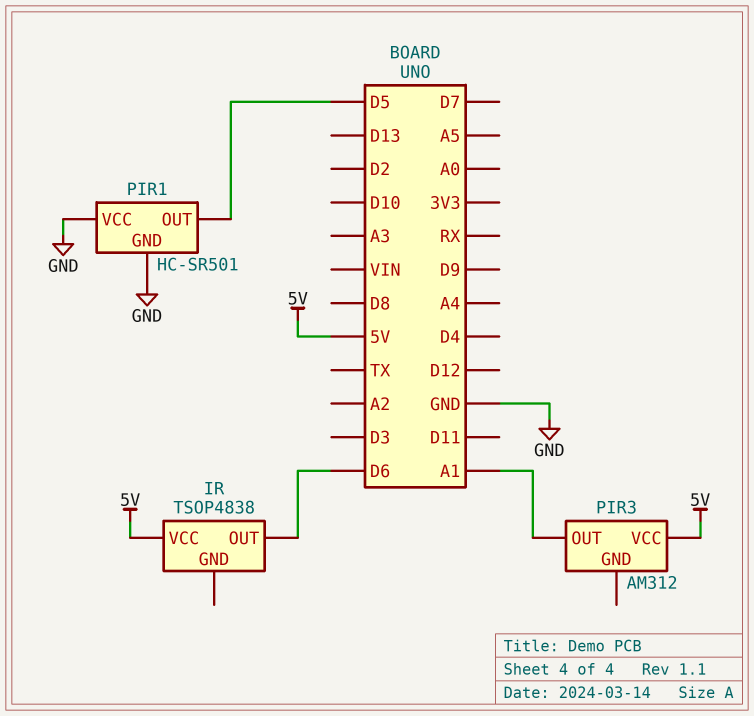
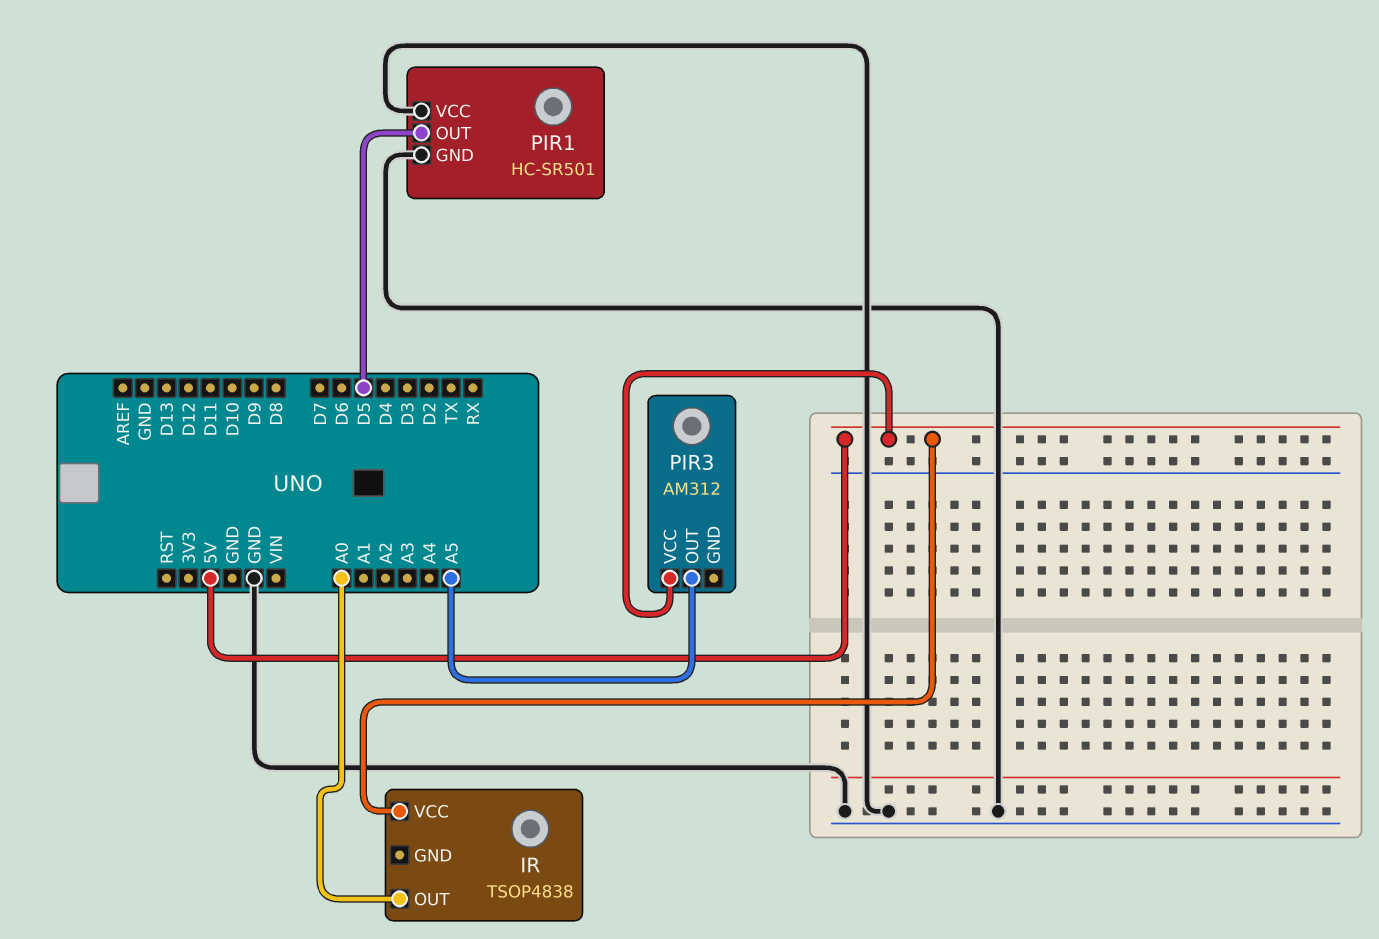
IR pin OUT: D6 -> A0
PIR3 pin OUT: A1 -> A5

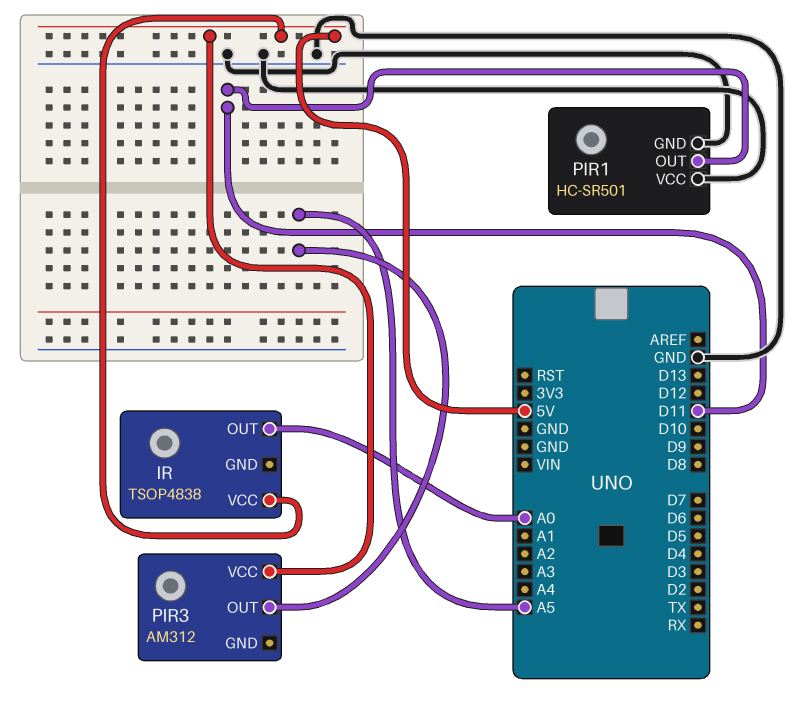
PIR1 pin OUT: D5 -> D11

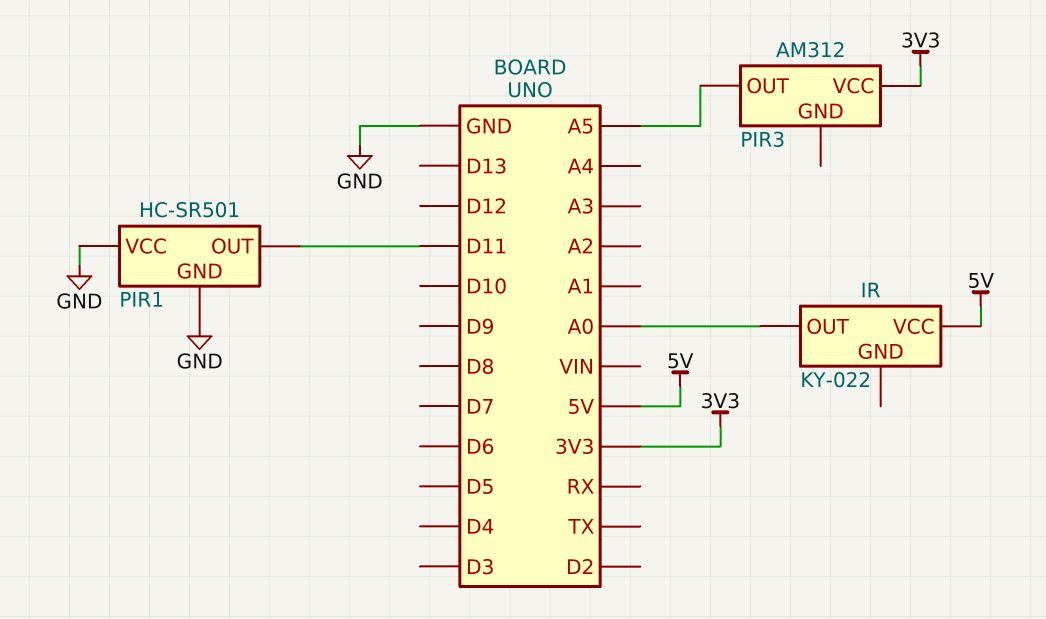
IR: TSOP4838 -> KY-022
PIR3 pin VCC: 5V -> 3V3

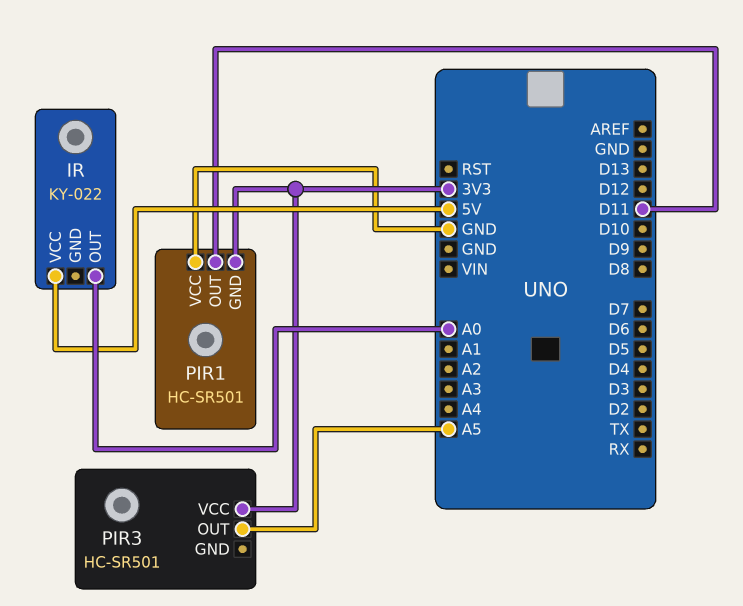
PIR1 pin GND: GND -> 3V3
PIR3: AM312 -> HC-SR501

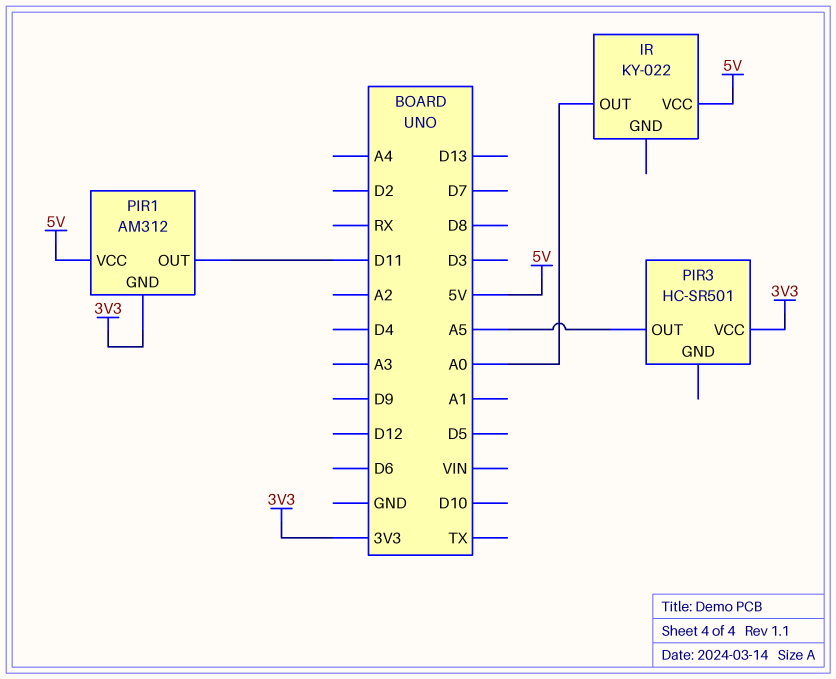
PIR1: HC-SR501 -> AM312
PIR1 pin VCC: GND -> 5V

